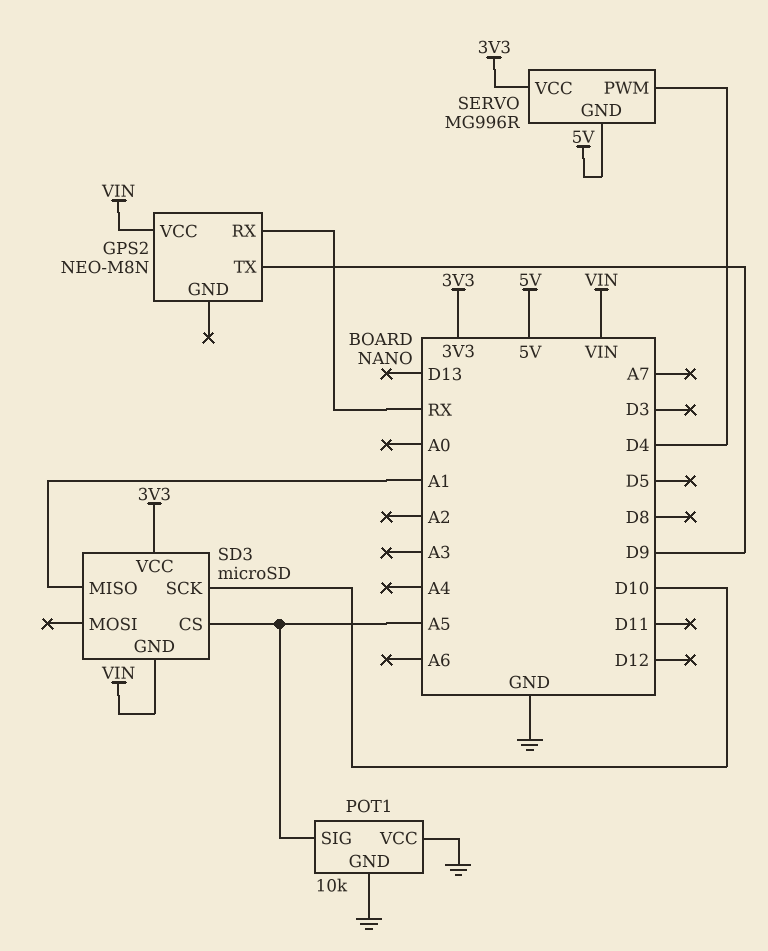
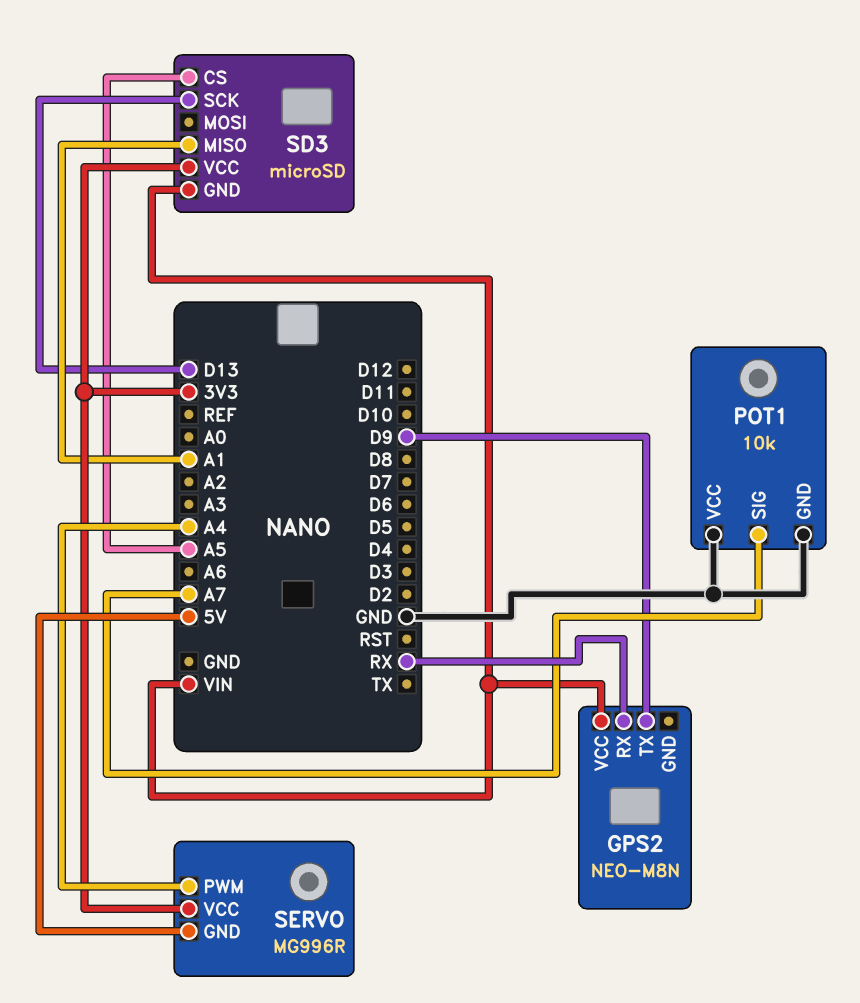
POT1 pin SIG: A5 -> A7
SD3 pin SCK: D10 -> D13
SERVO pin PWM: D4 -> A4

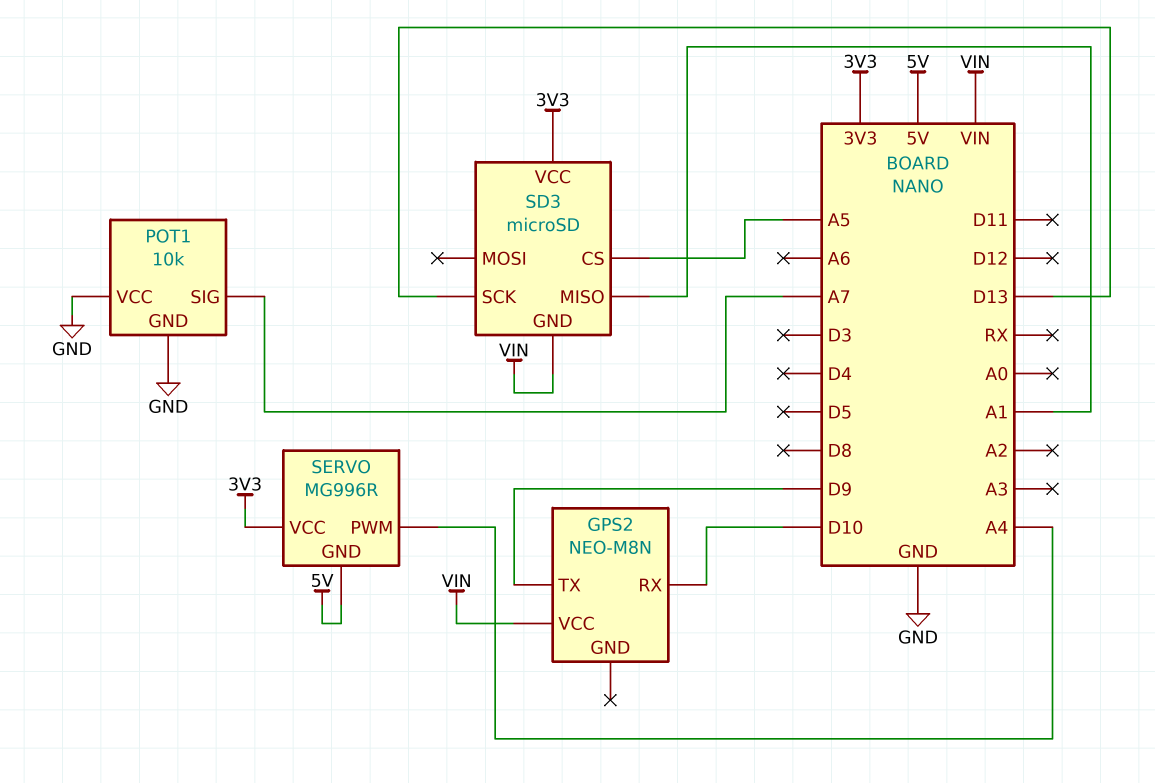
GPS2 pin RX: RX -> D10

